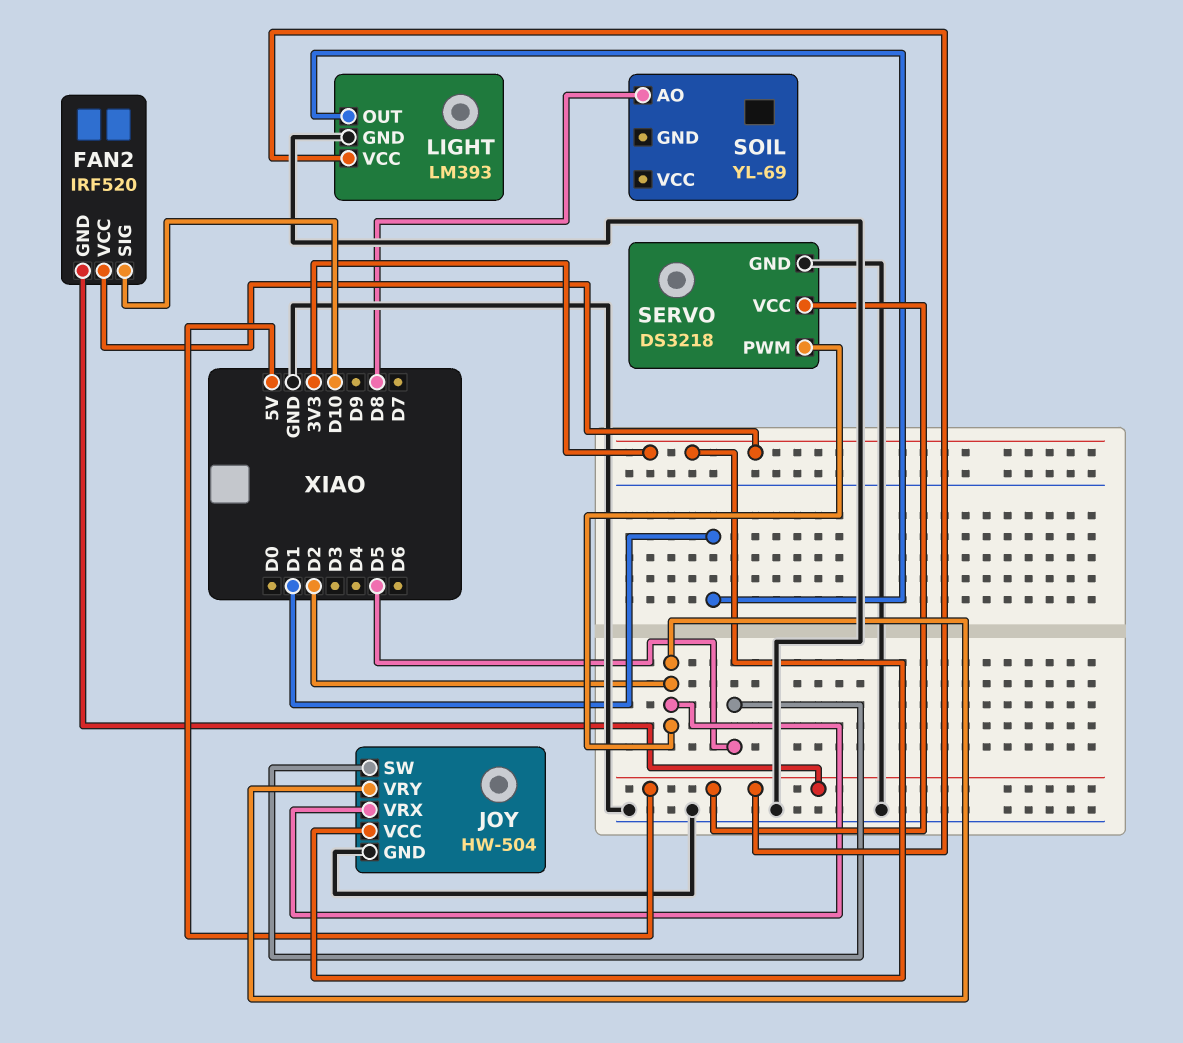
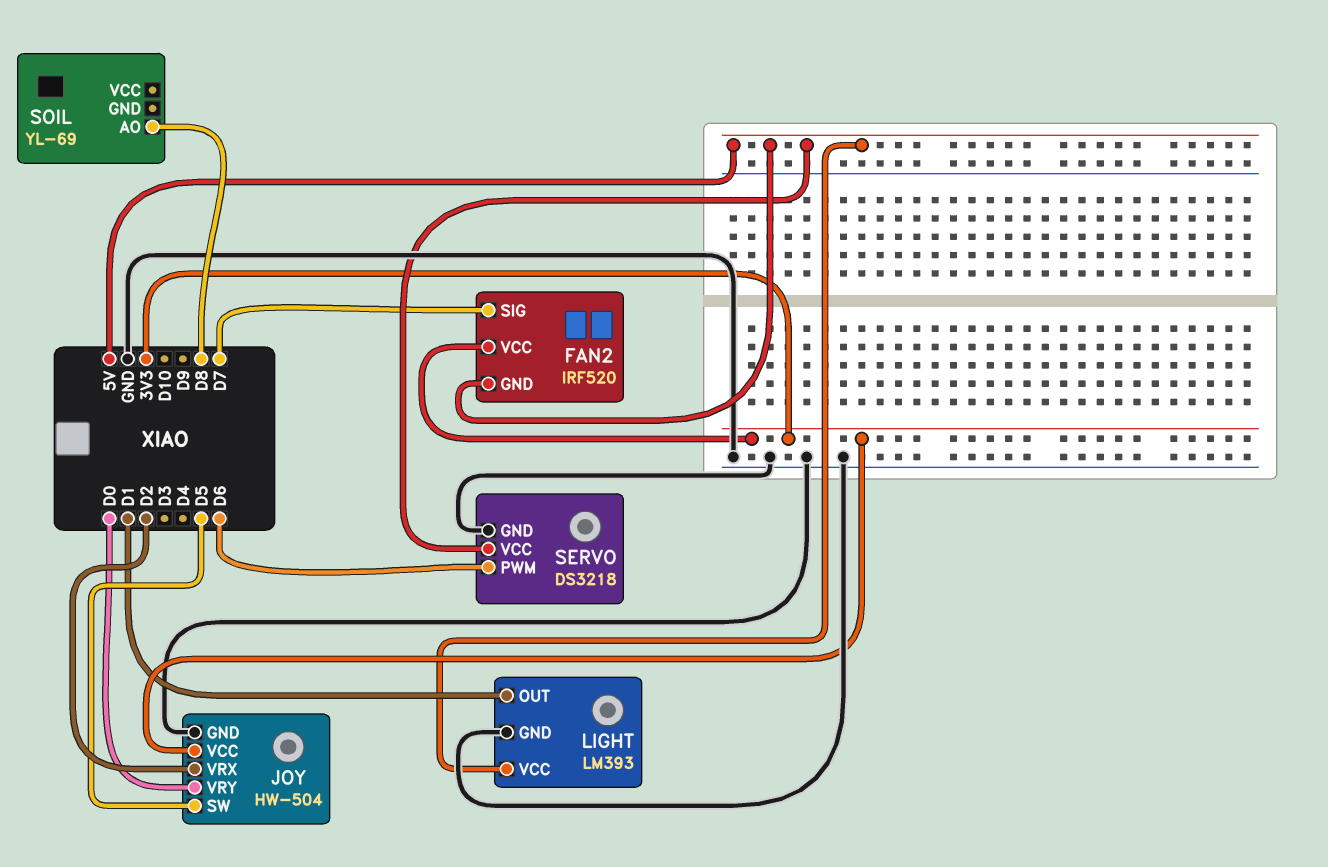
FAN2 pin SIG: D10 -> D7
JOY pin VRY: D2 -> D0
SERVO pin PWM: D2 -> D6

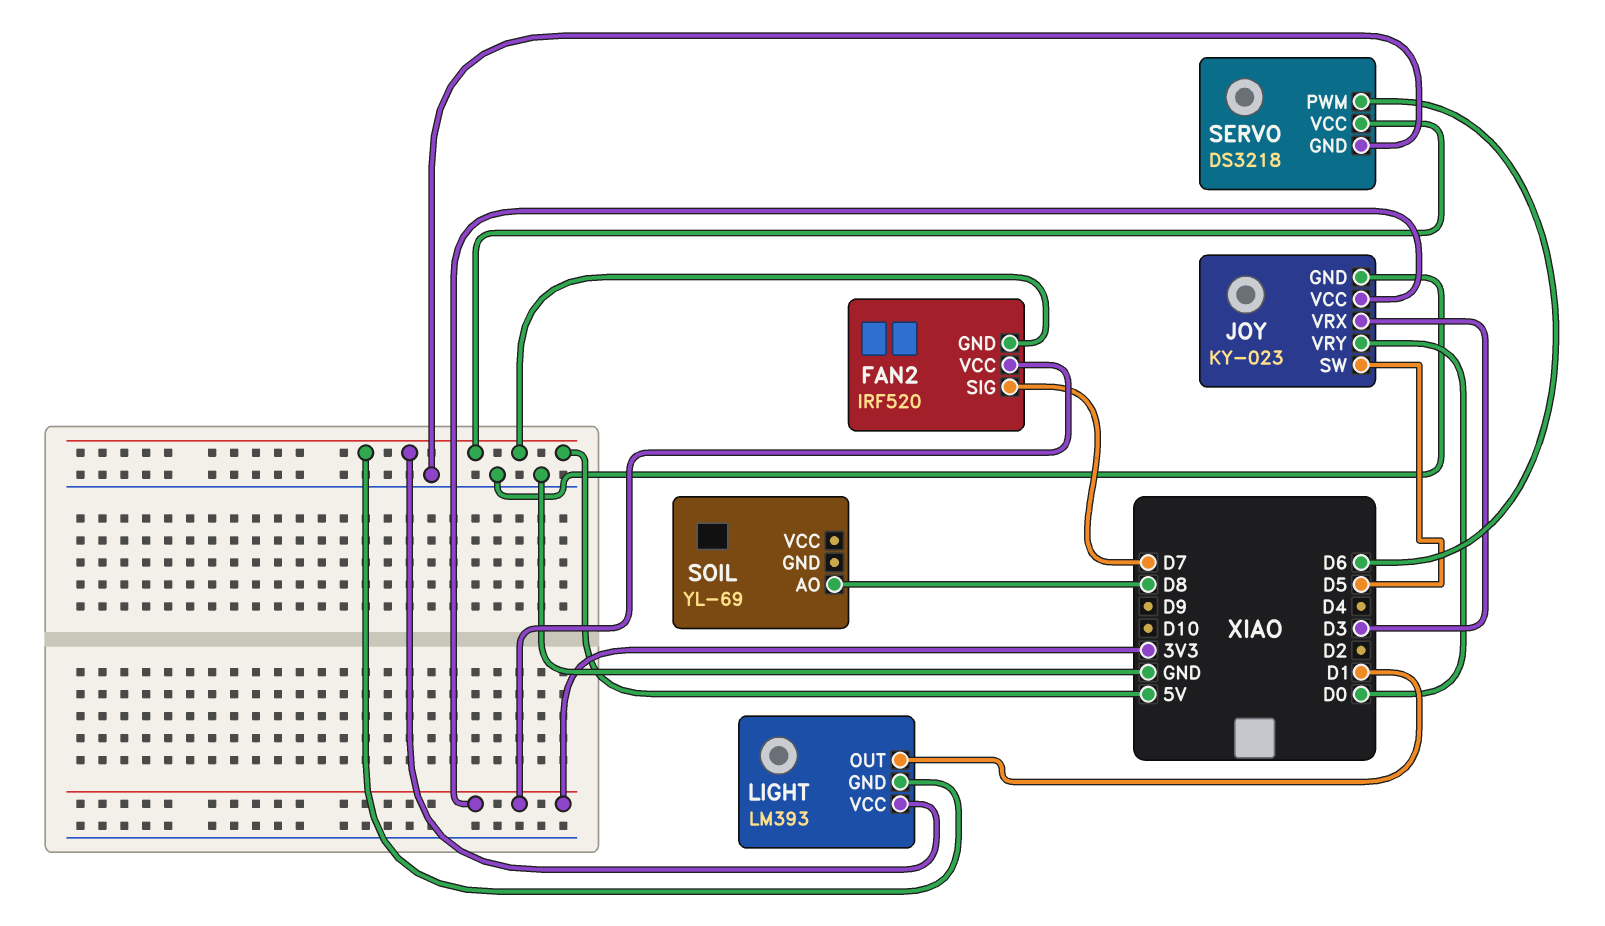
JOY: HW-504 -> KY-023
JOY pin VRX: D2 -> D3
LIGHT pin GND: GND -> 5V

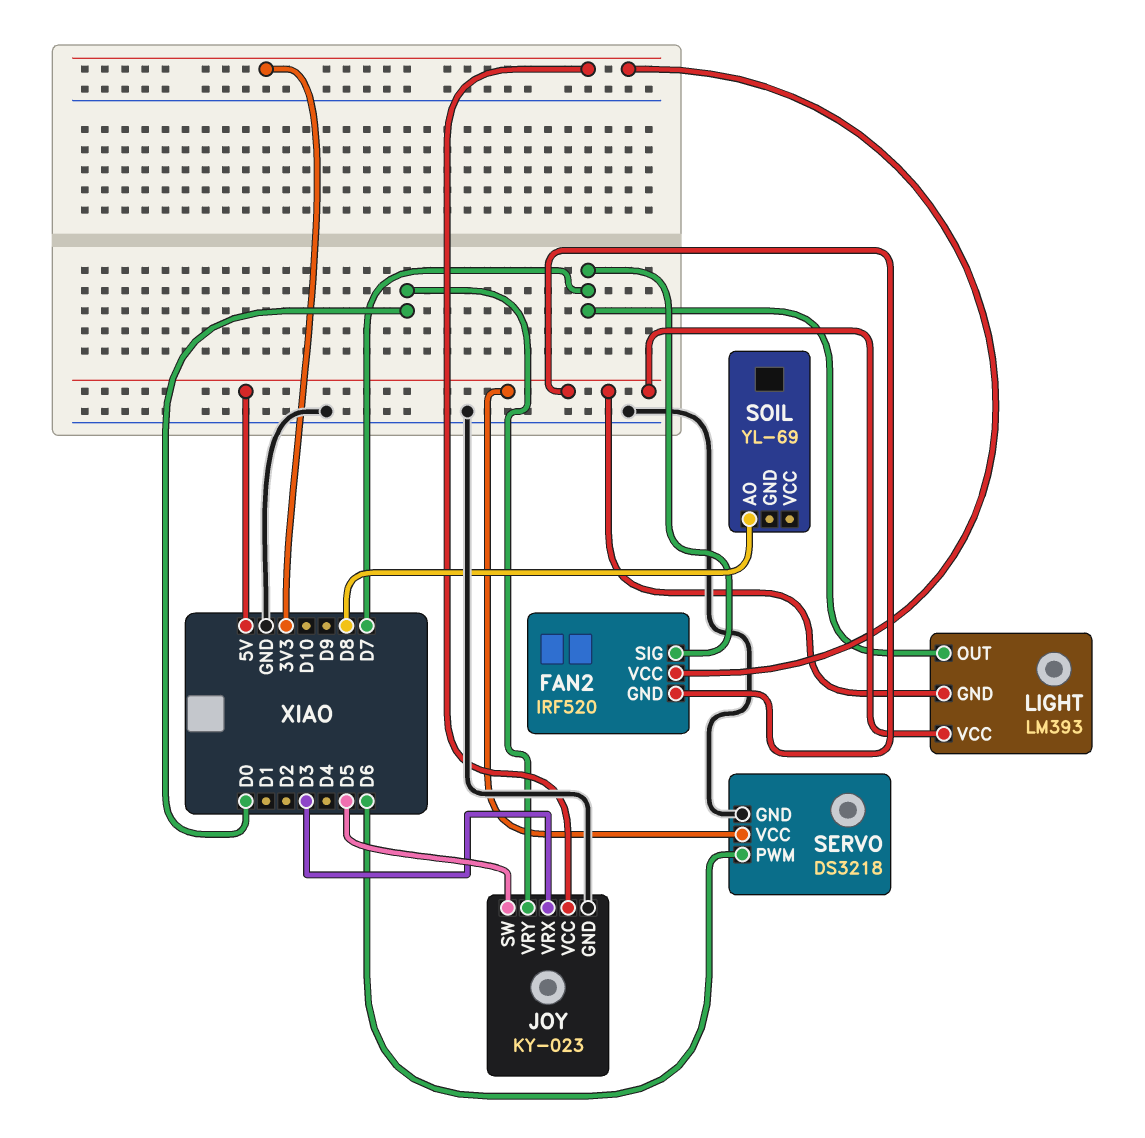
LIGHT pin OUT: D1 -> D7

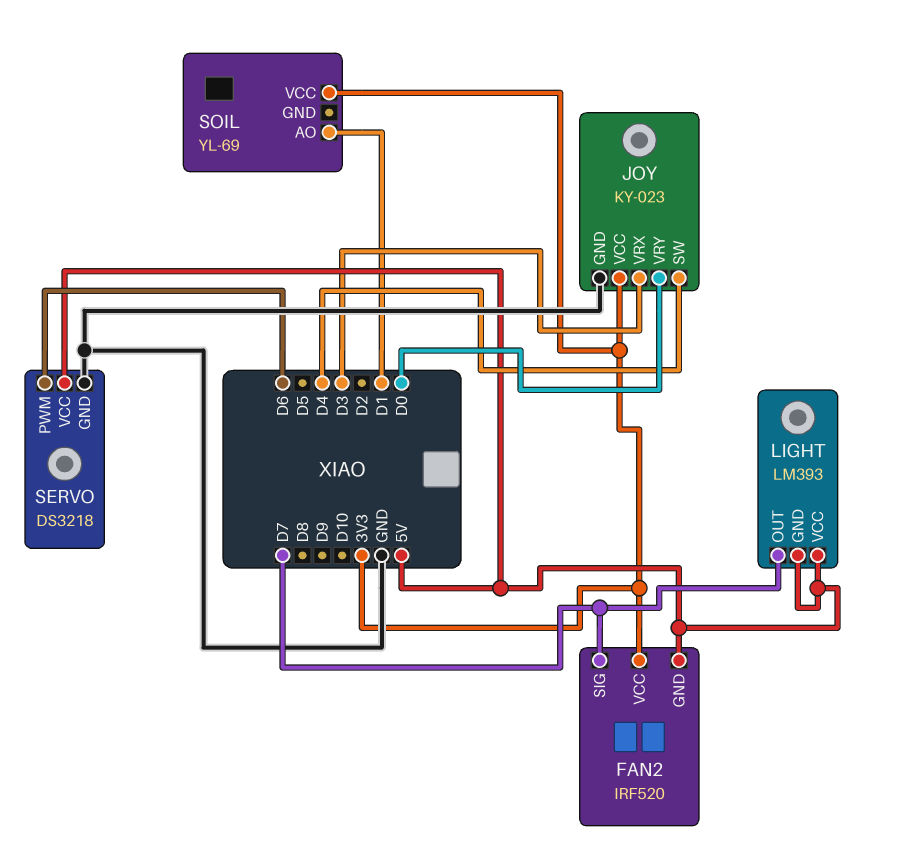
JOY pin SW: D5 -> D4
SOIL pin AO: D8 -> D1
SOIL pin VCC: none -> 3V3

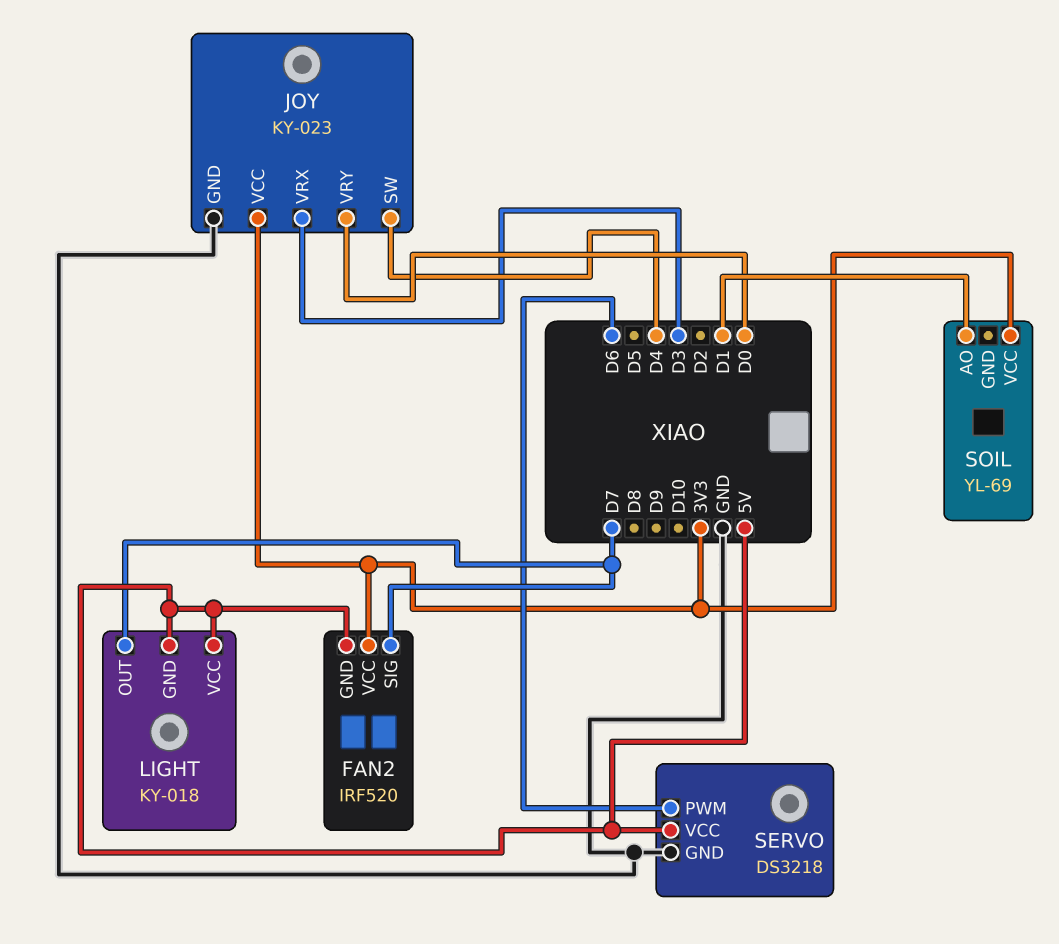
LIGHT: LM393 -> KY-018

